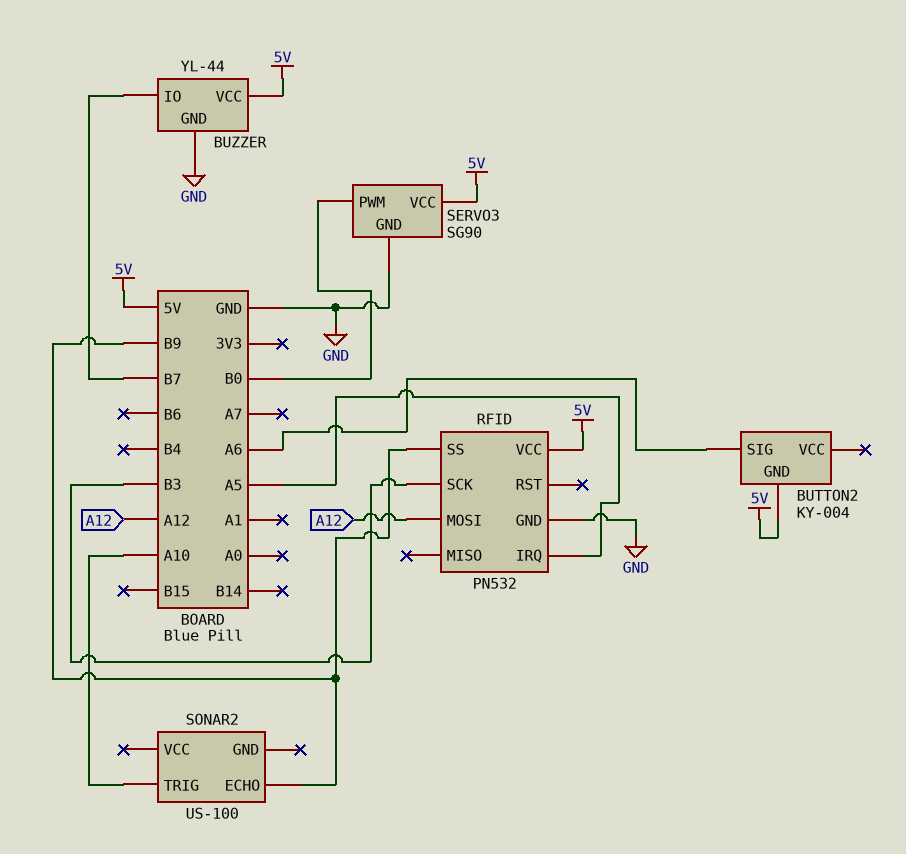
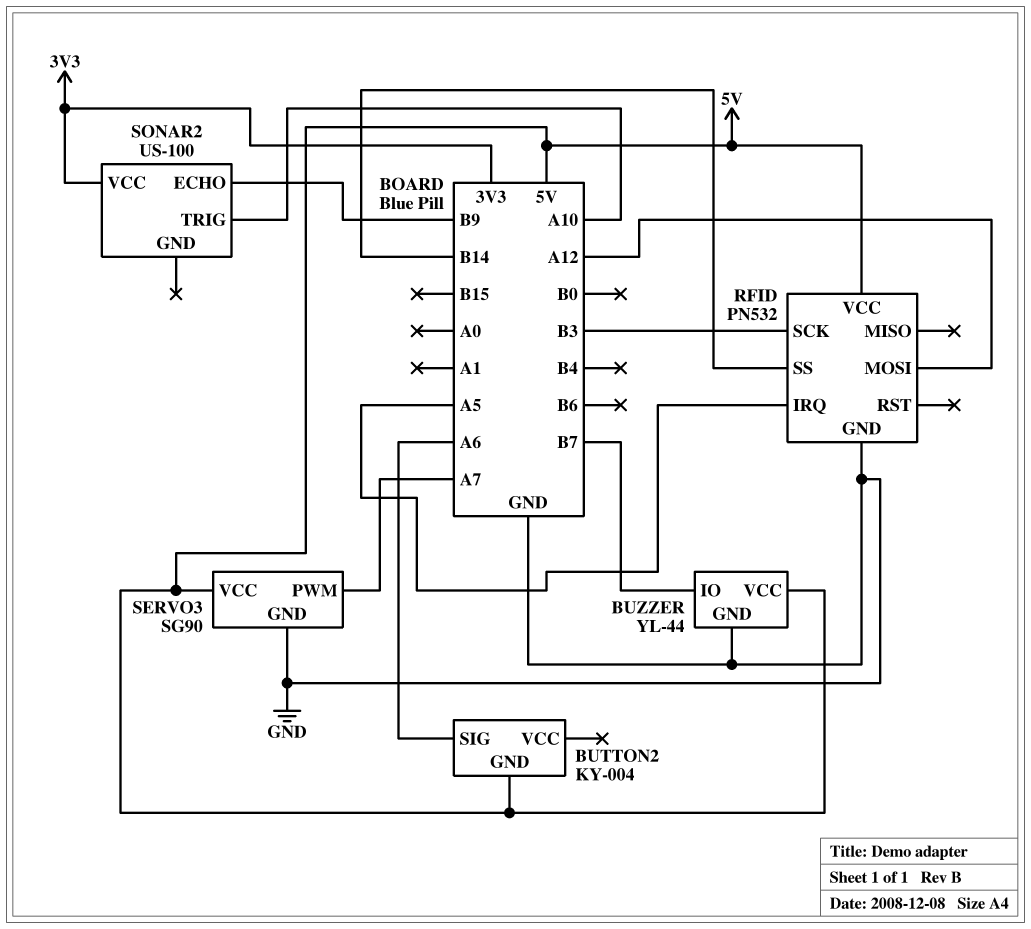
RFID pin SS: B9 -> B14
SERVO3 pin PWM: B0 -> A7
SONAR2 pin VCC: none -> 3V3

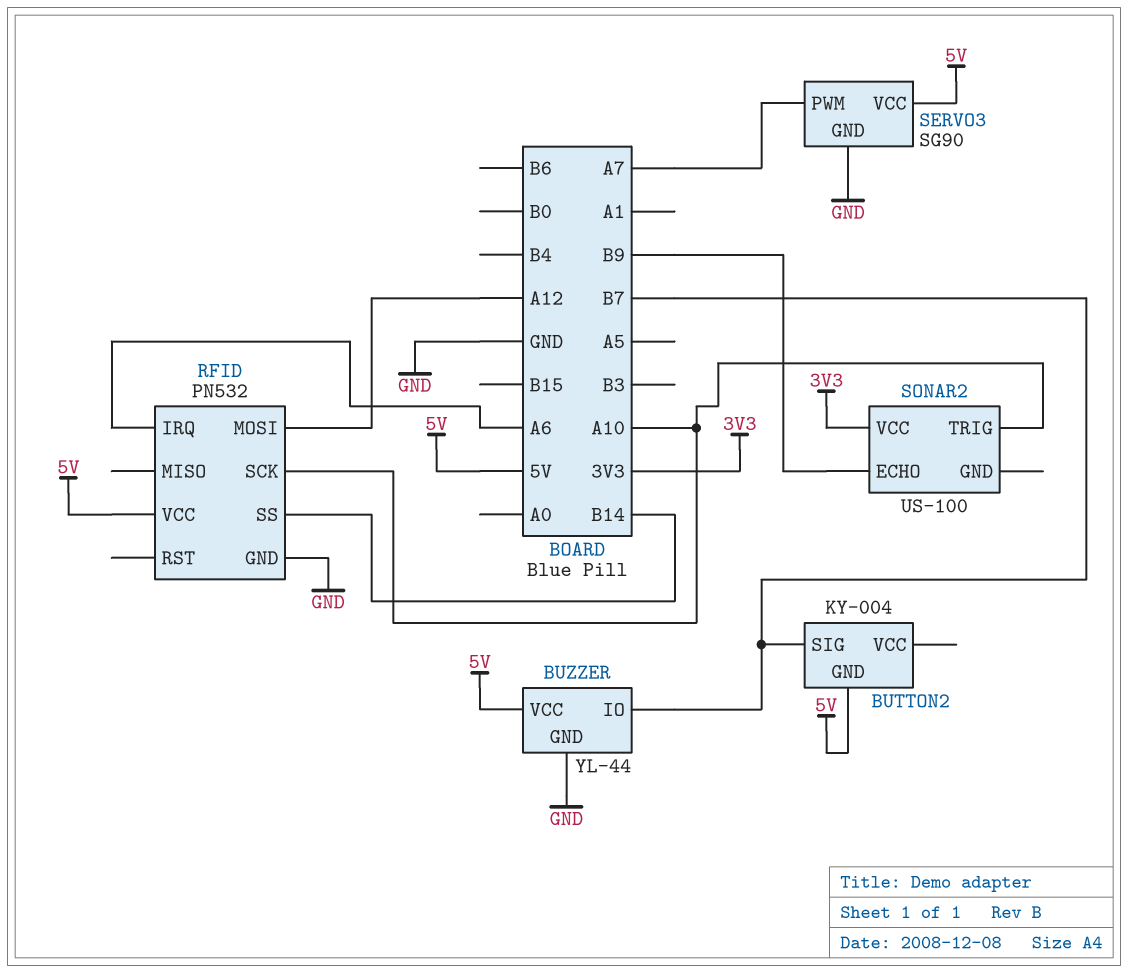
BUTTON2 pin SIG: A6 -> B7
RFID pin IRQ: A5 -> A6
RFID pin SCK: B3 -> A10

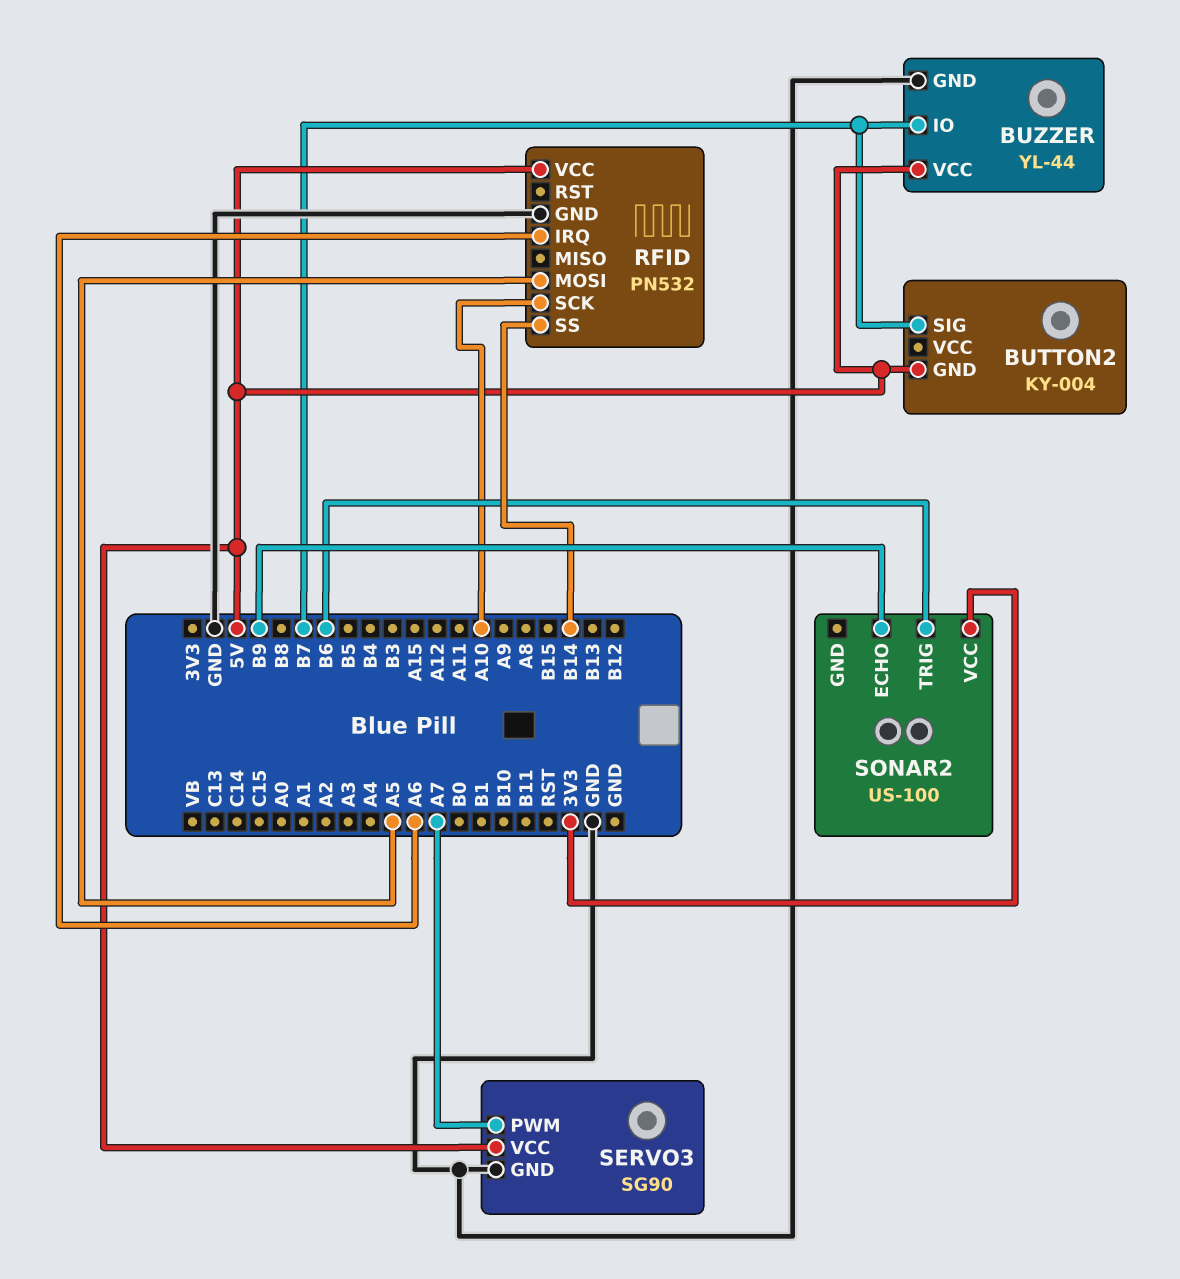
RFID pin MOSI: A12 -> A5
SONAR2 pin TRIG: A10 -> B6

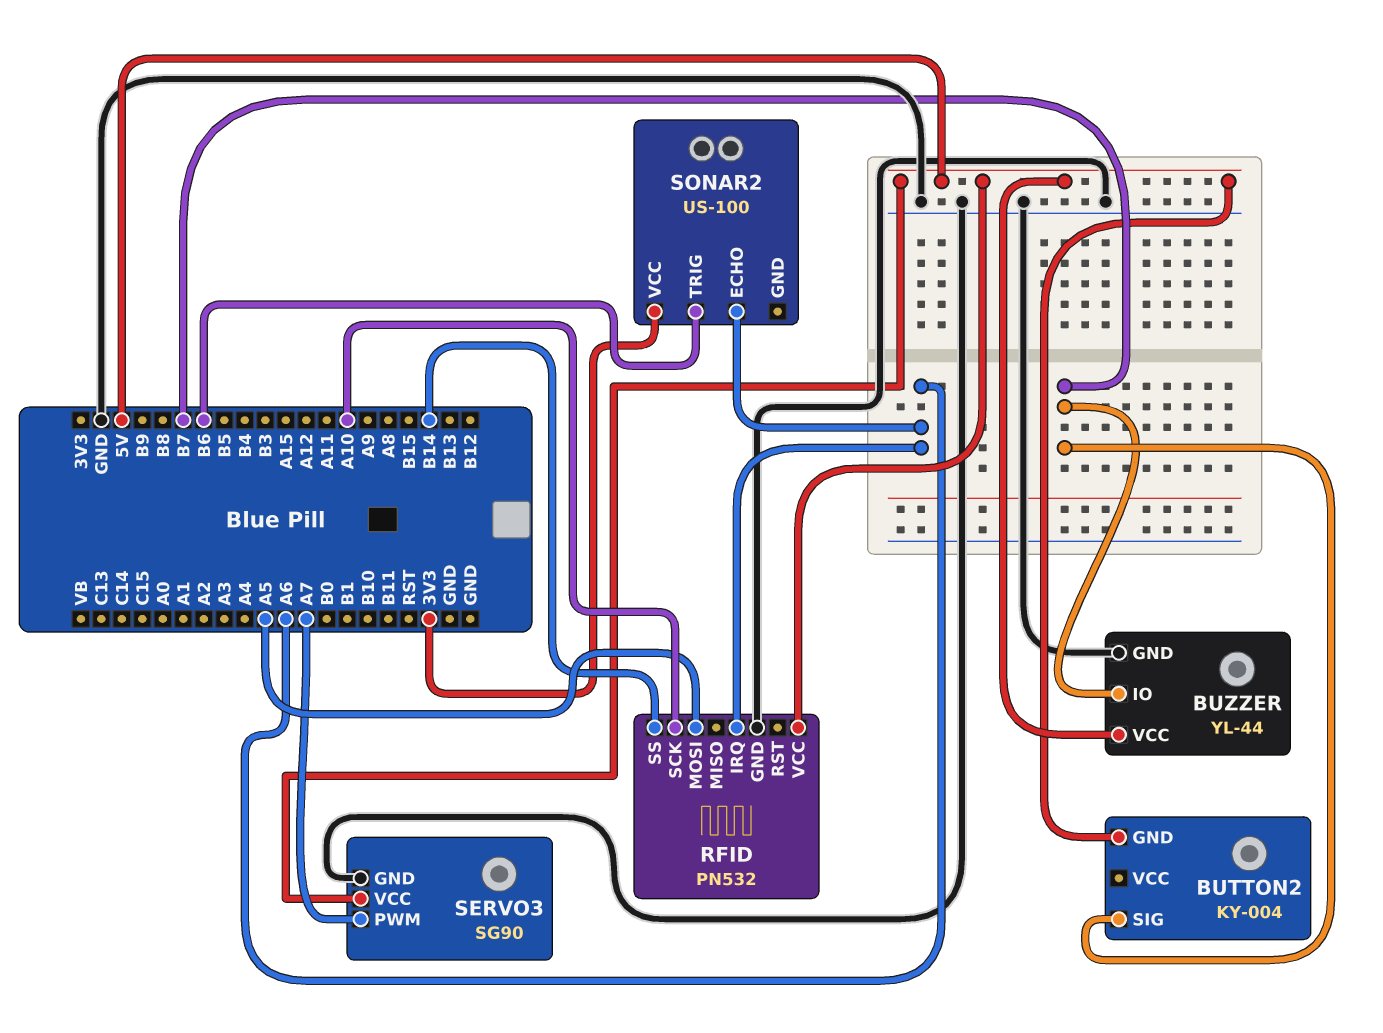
SONAR2 pin ECHO: B9 -> A6

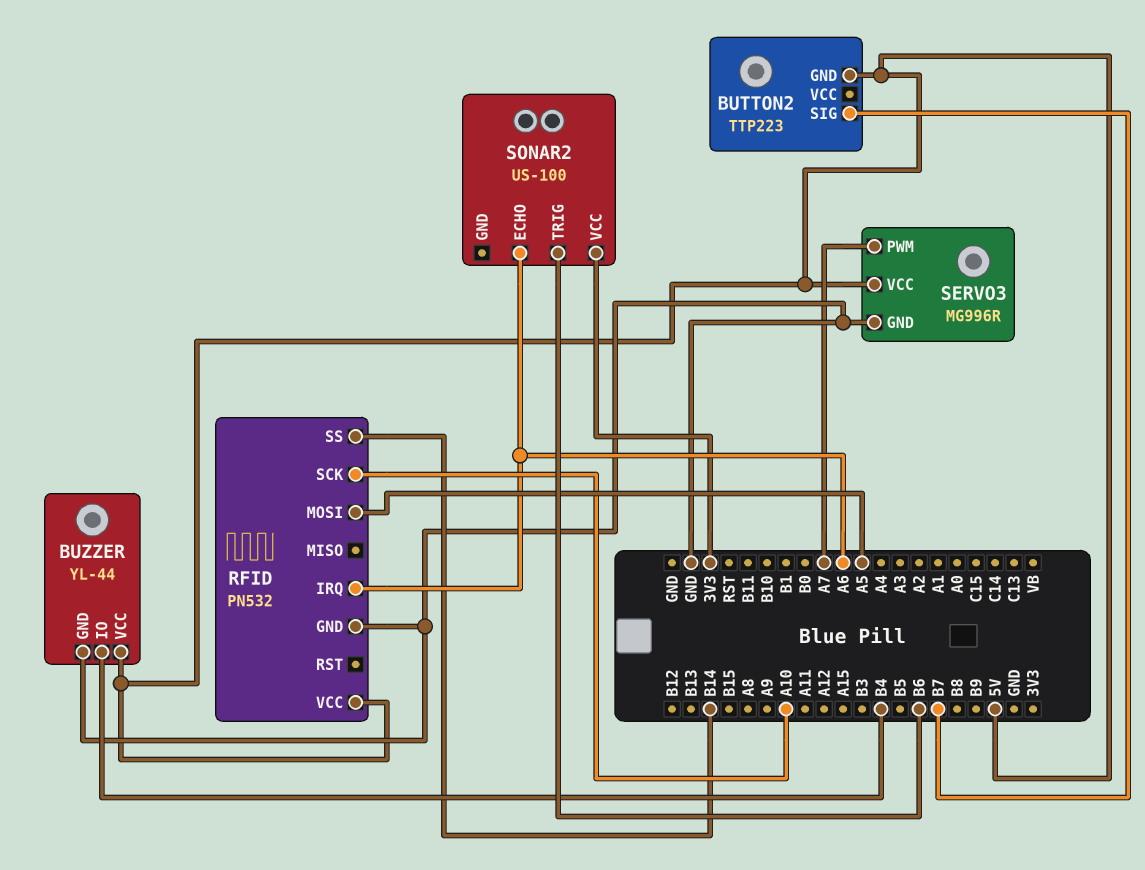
BUTTON2: KY-004 -> TTP223
BUZZER pin IO: B7 -> B4
SERVO3: SG90 -> MG996R

